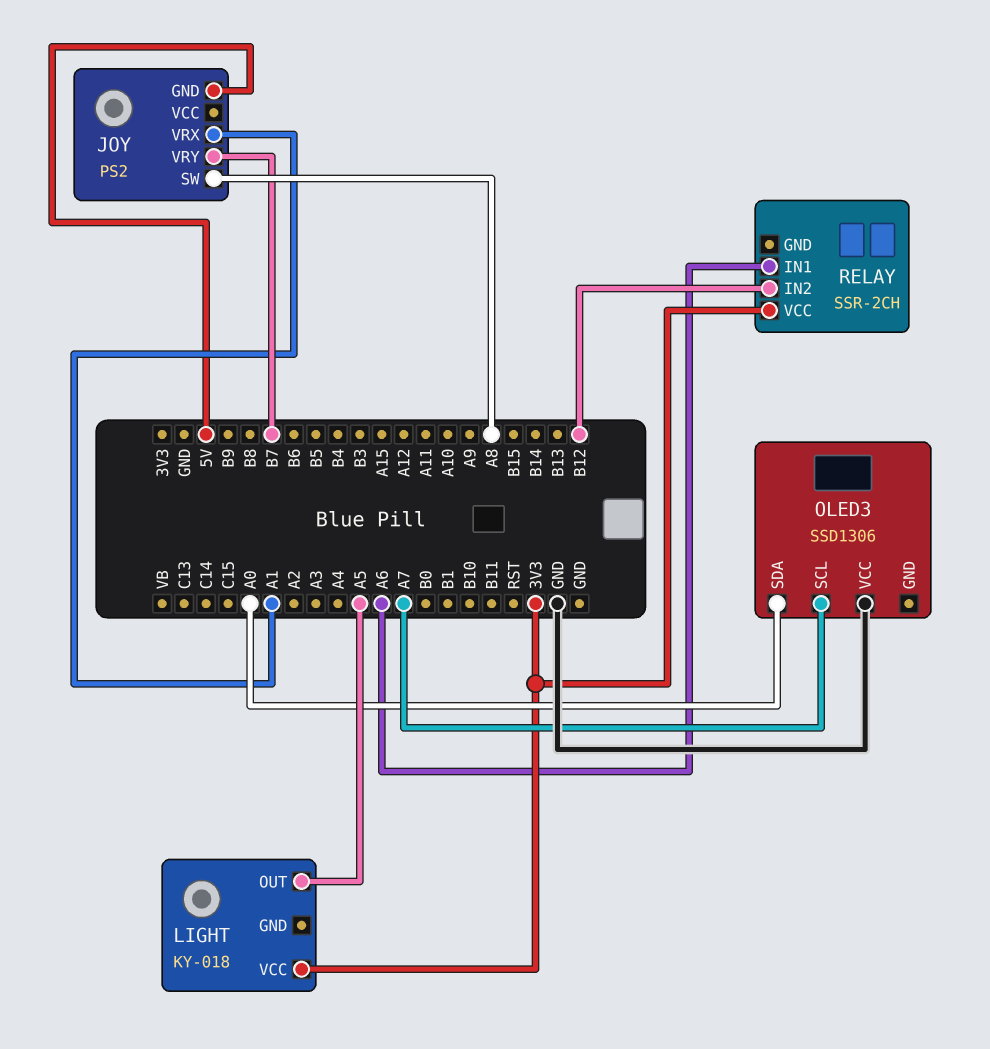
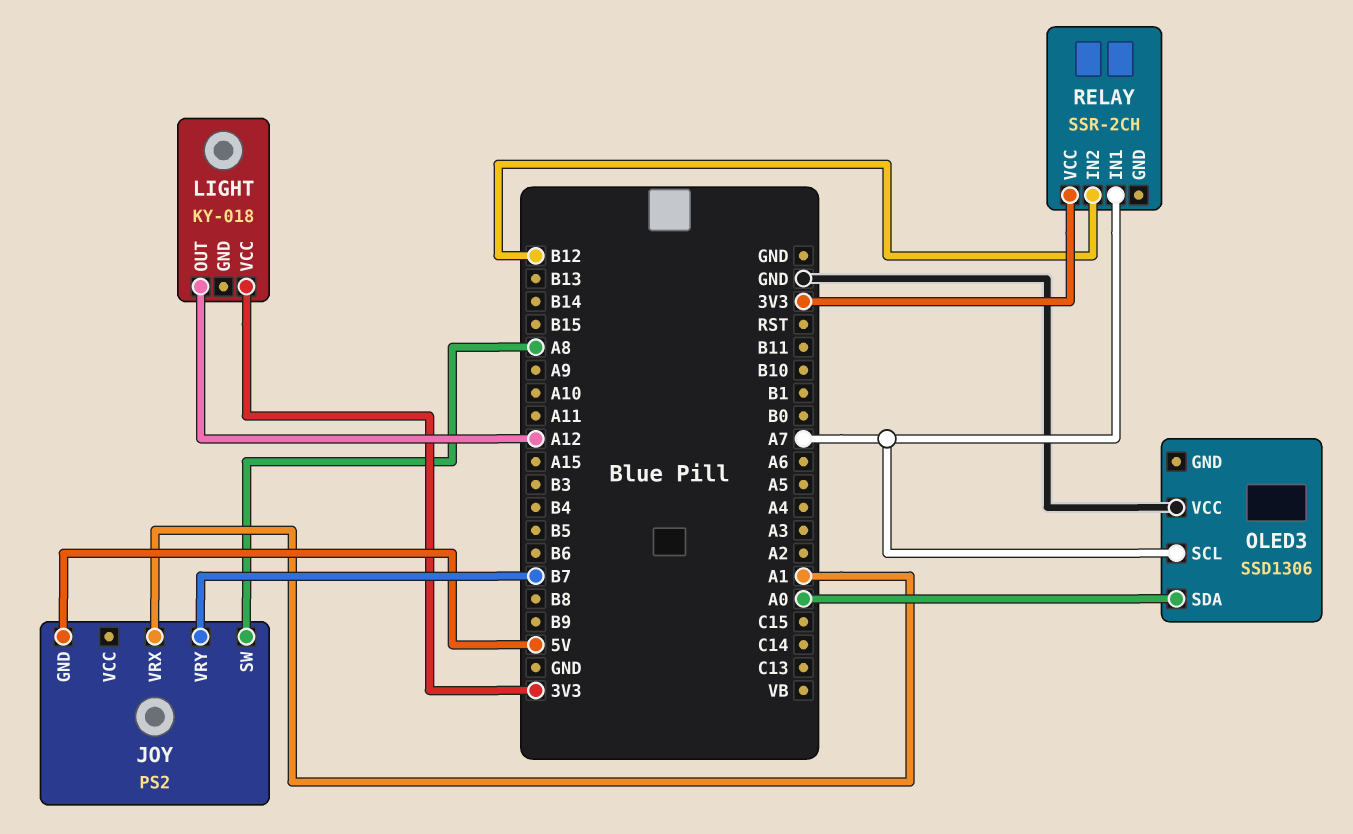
LIGHT pin OUT: A5 -> A12
RELAY pin IN1: A6 -> A7

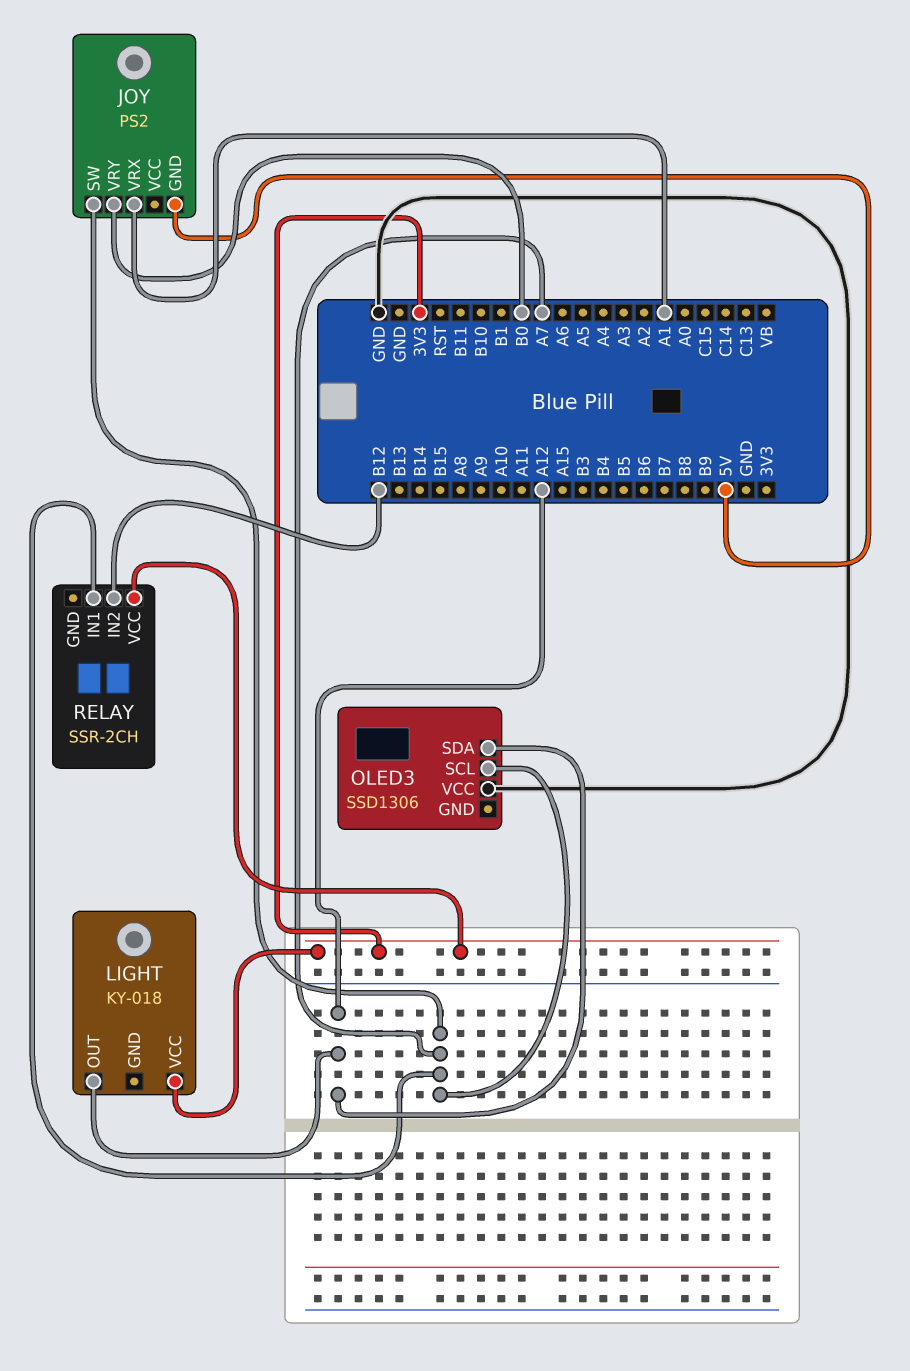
JOY pin SW: A8 -> A7
JOY pin VRY: B7 -> B0
OLED3 pin SDA: A0 -> A12

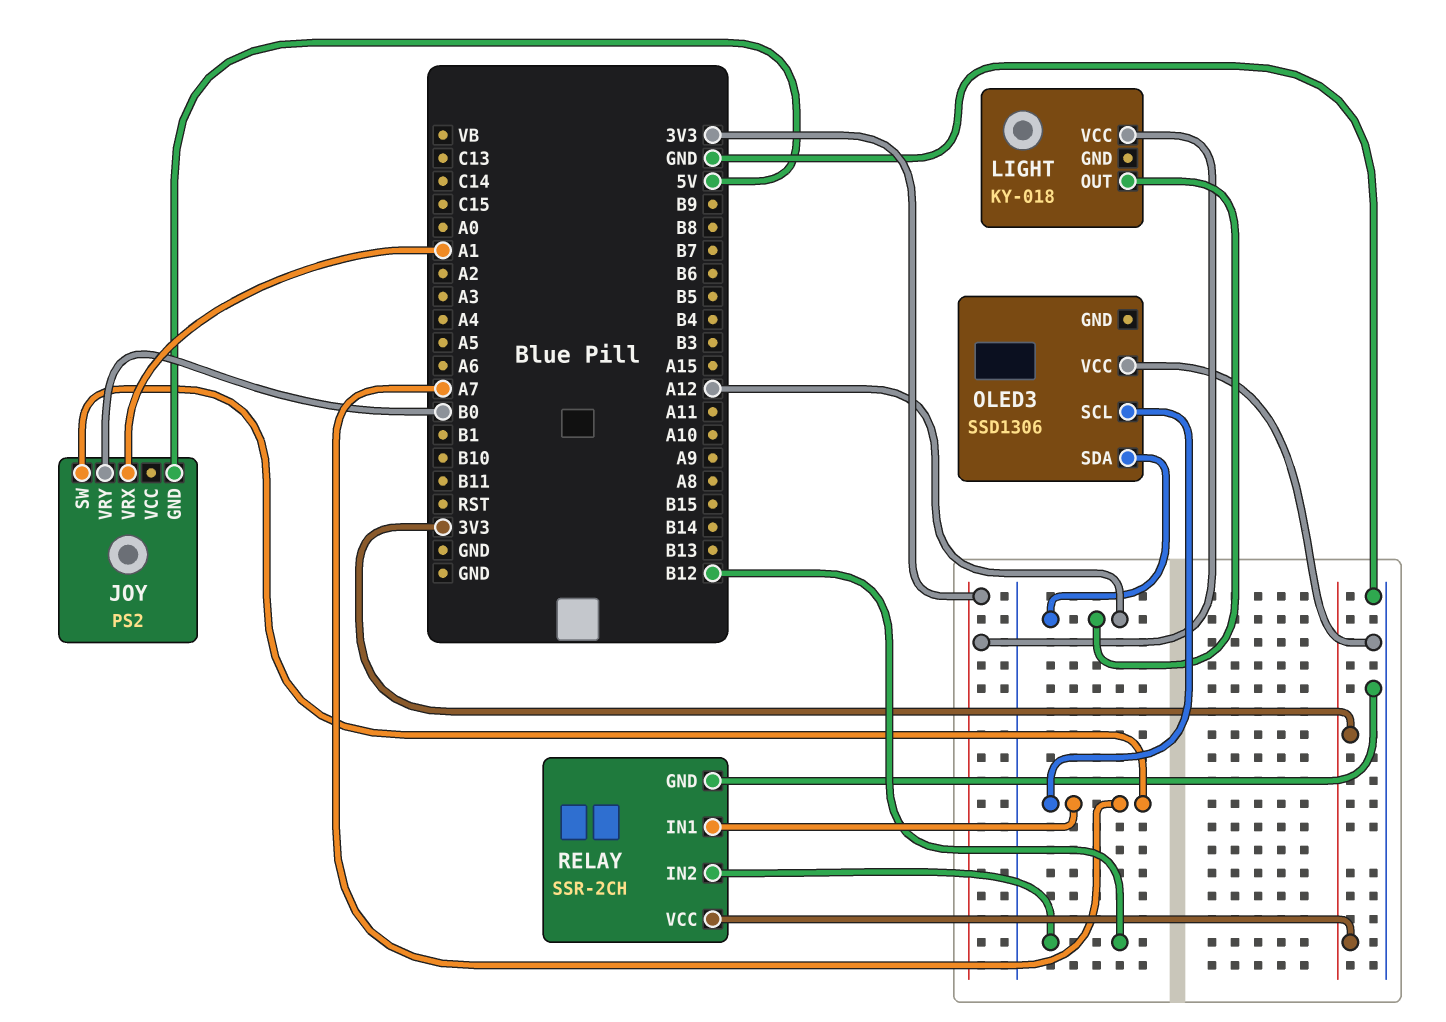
RELAY pin GND: none -> GND

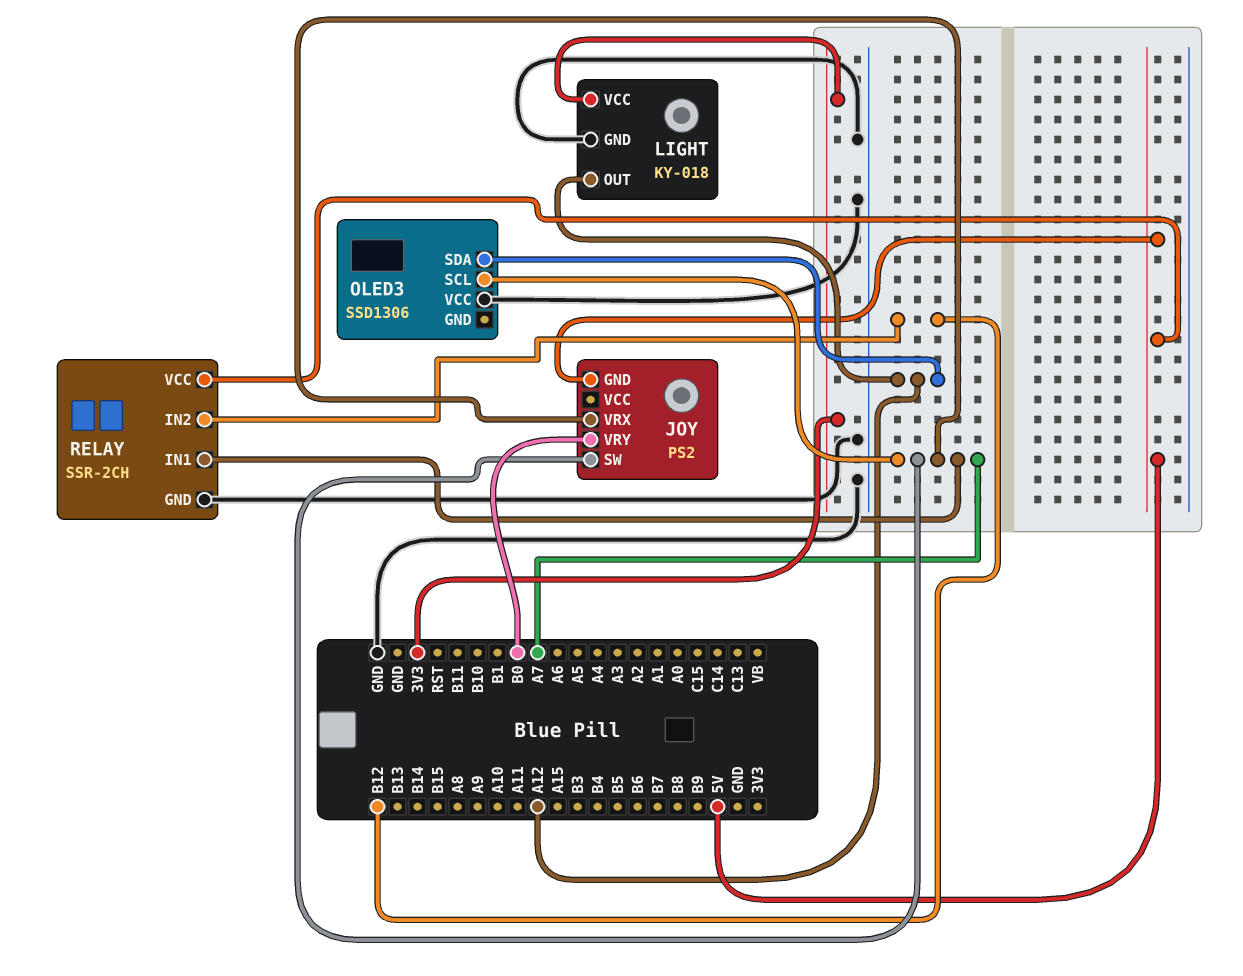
JOY pin VRX: A1 -> A7
LIGHT pin GND: none -> GND
RELAY pin VCC: 3V3 -> 5V

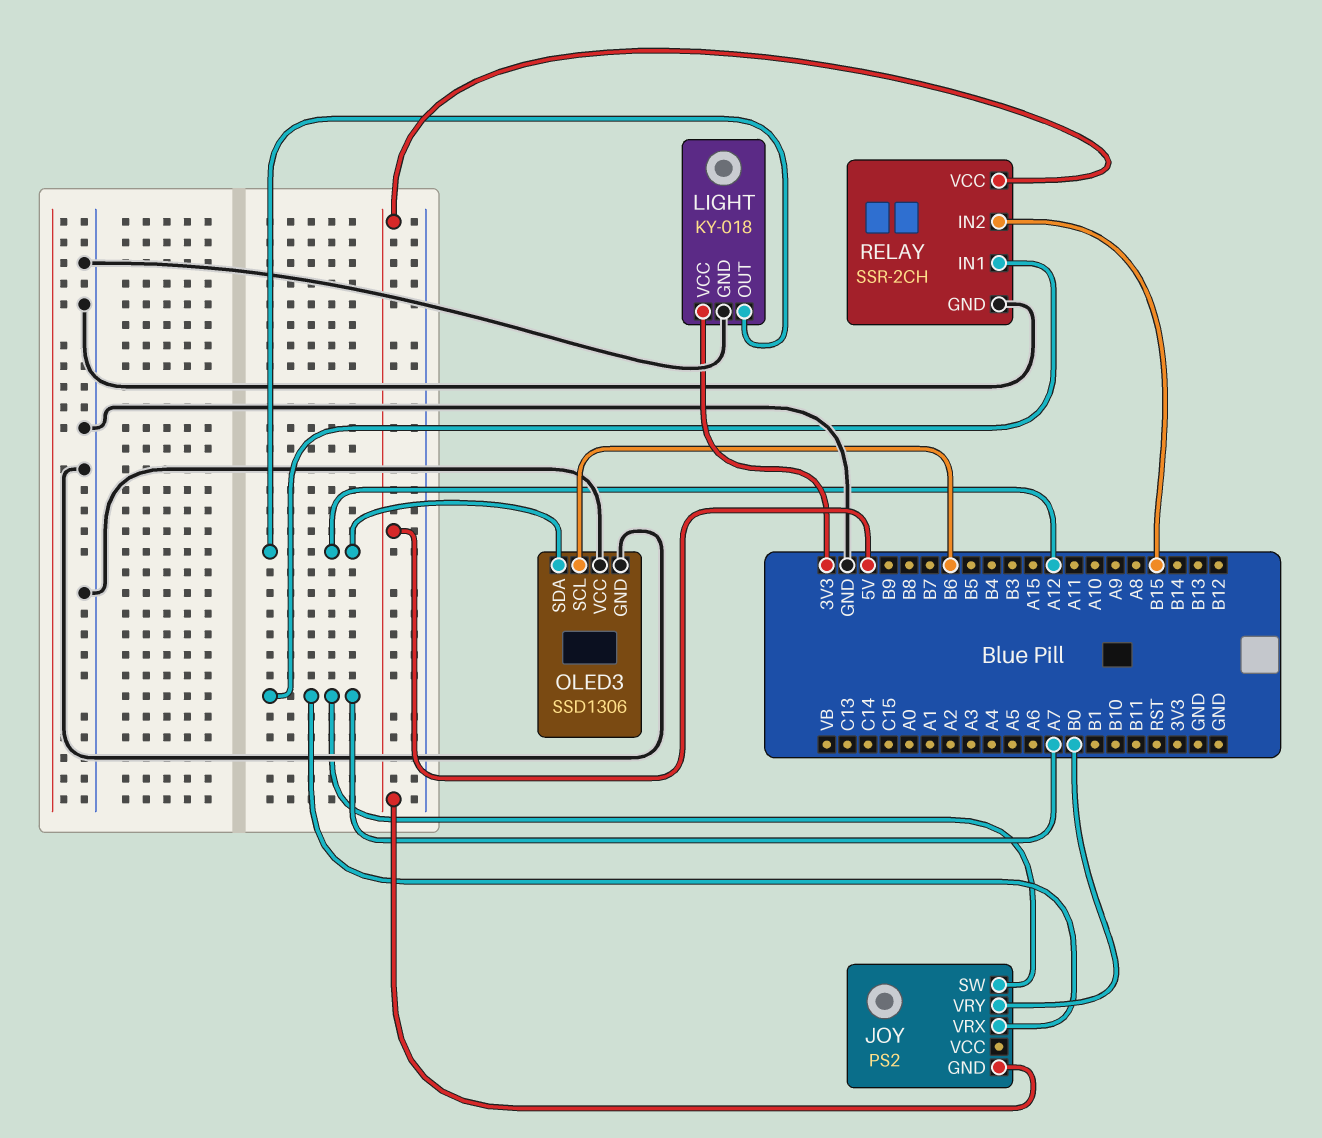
OLED3 pin GND: none -> GND
OLED3 pin SCL: A7 -> B6
RELAY pin IN2: B12 -> B15

